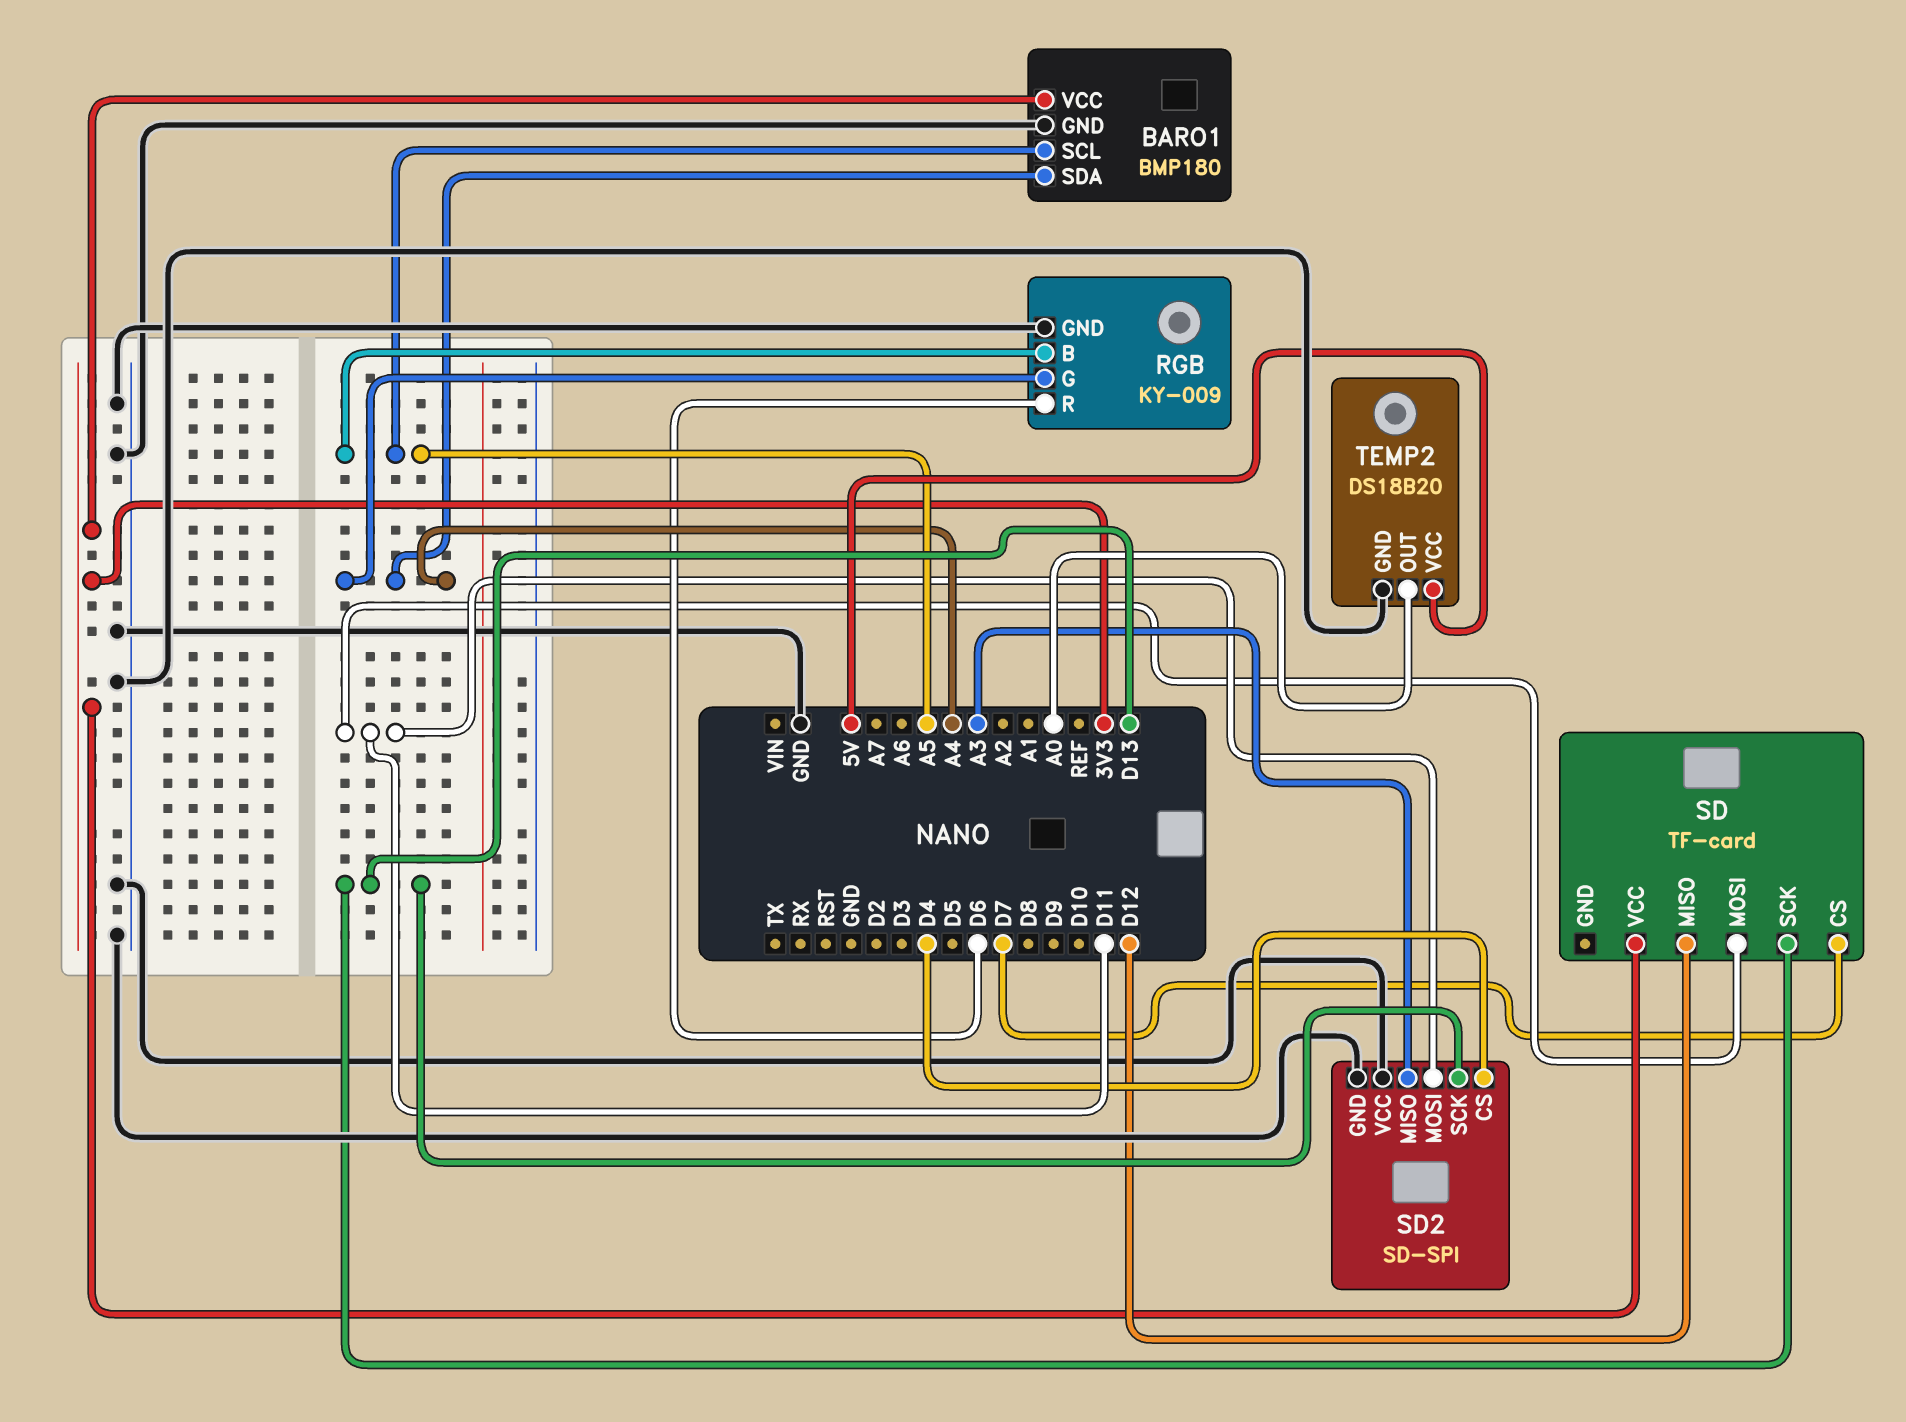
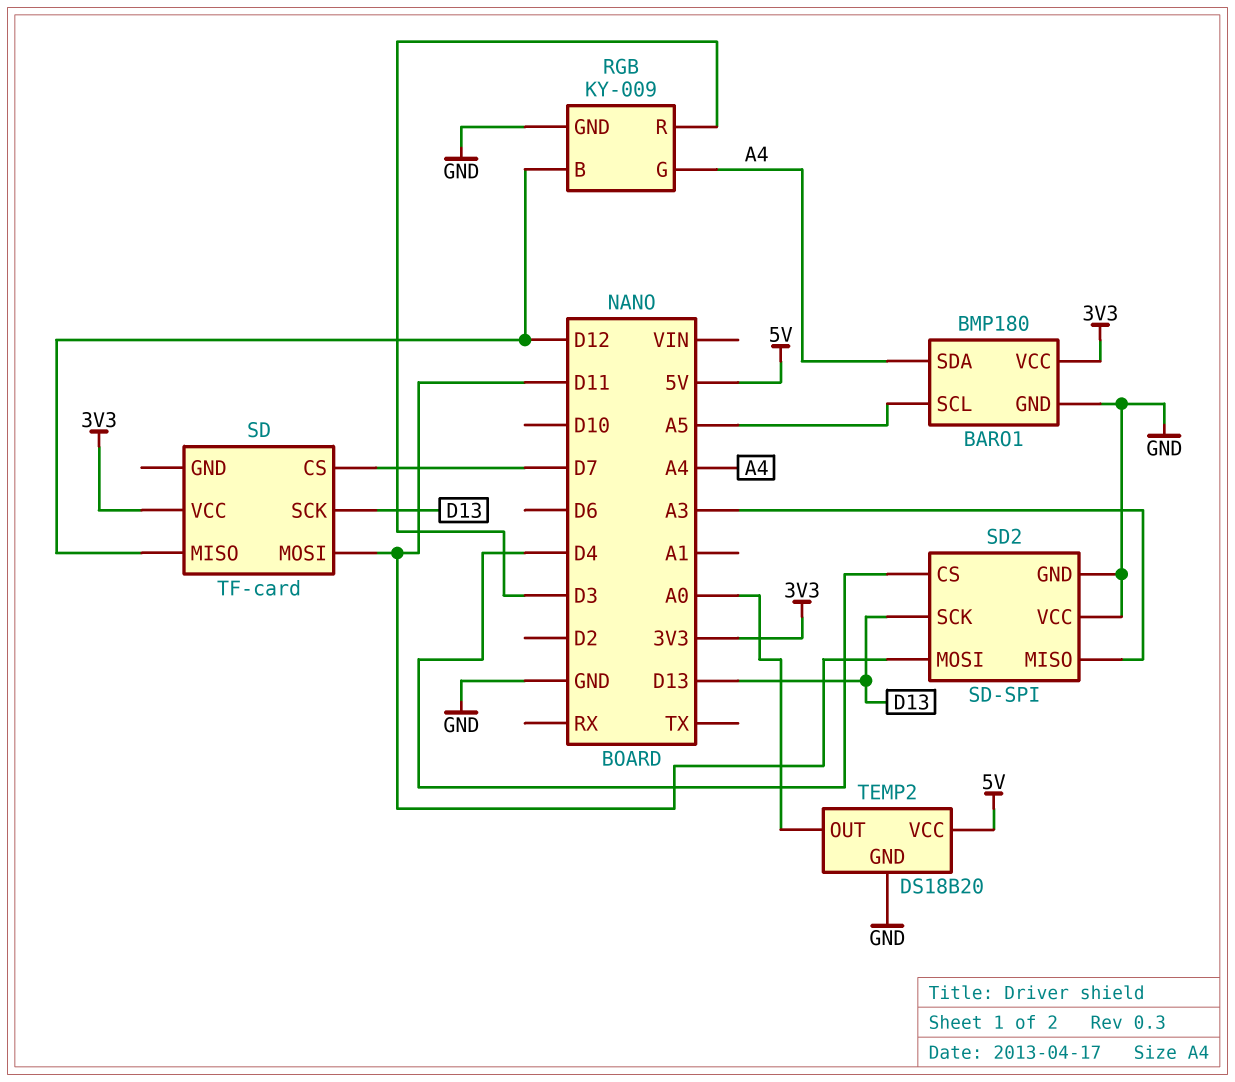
RGB pin B: A5 -> D12
RGB pin R: D6 -> D3

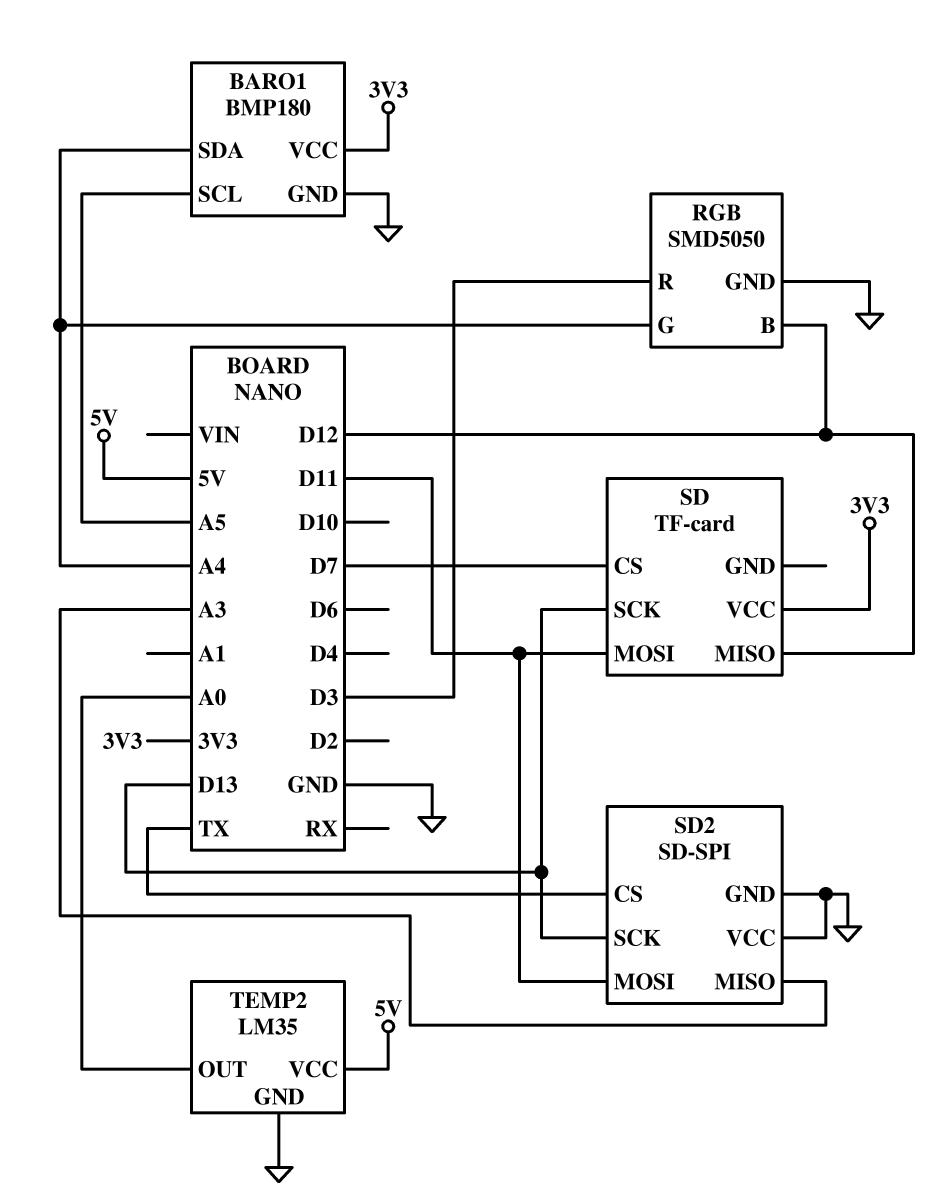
RGB: KY-009 -> SMD5050
SD2 pin CS: D4 -> TX
TEMP2: DS18B20 -> LM35

